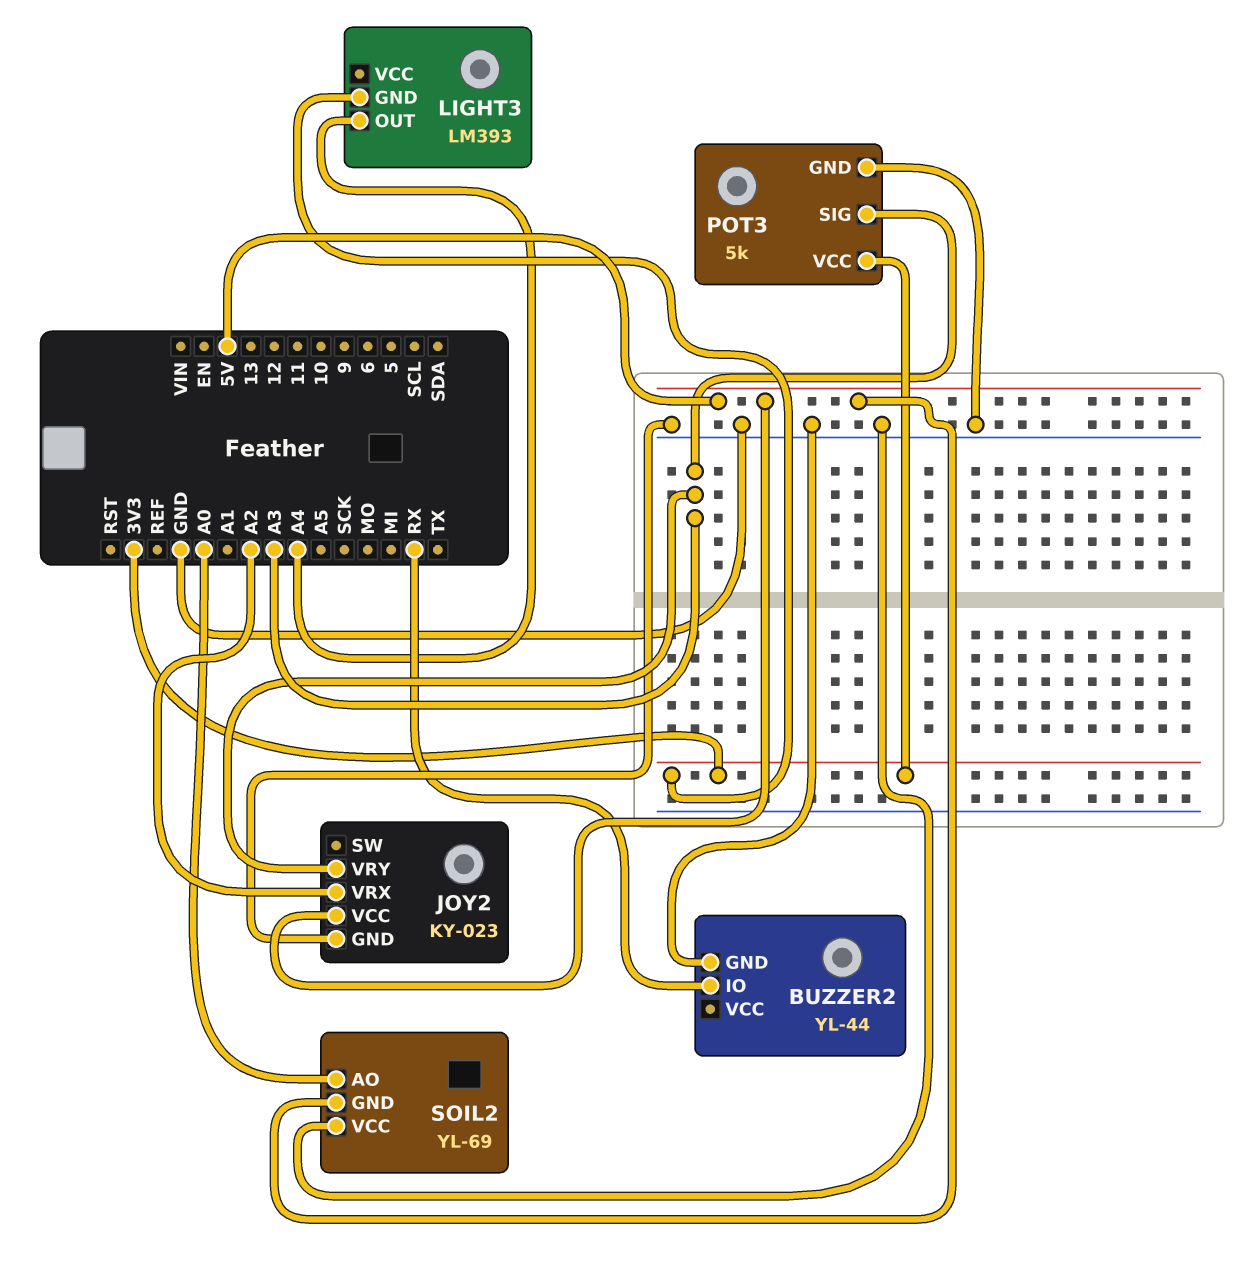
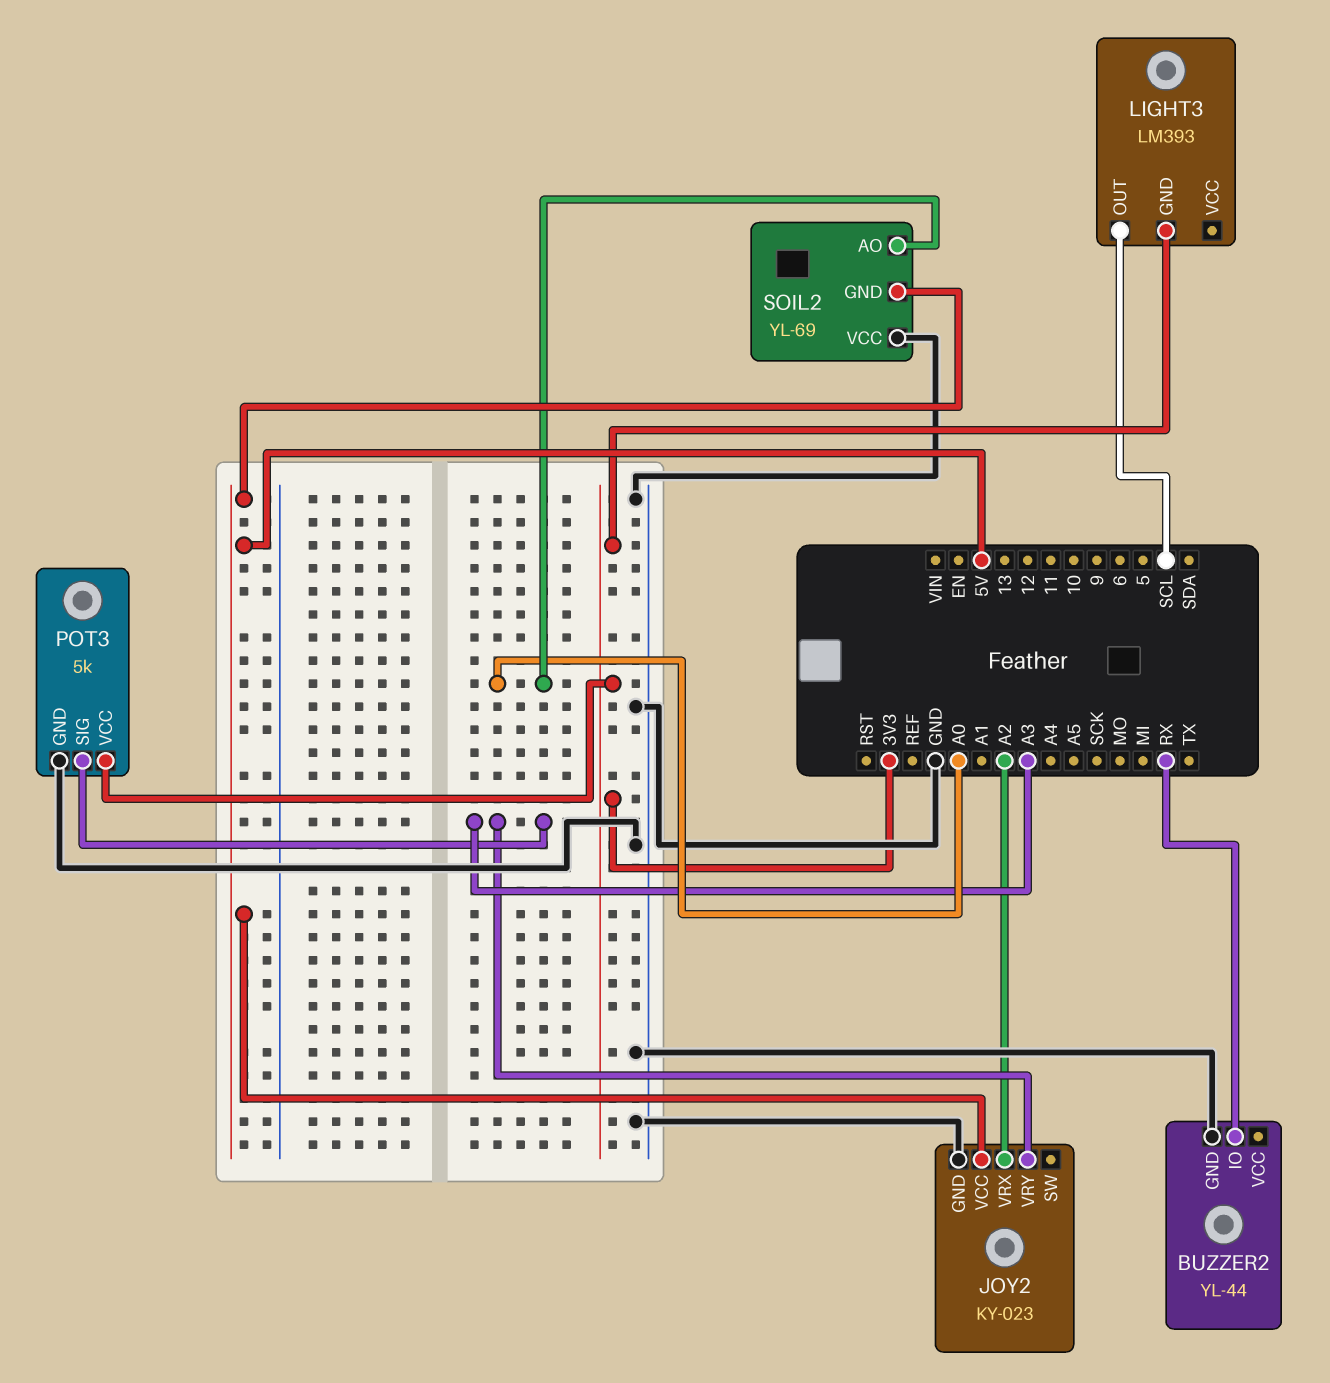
LIGHT3 pin OUT: A4 -> SCL

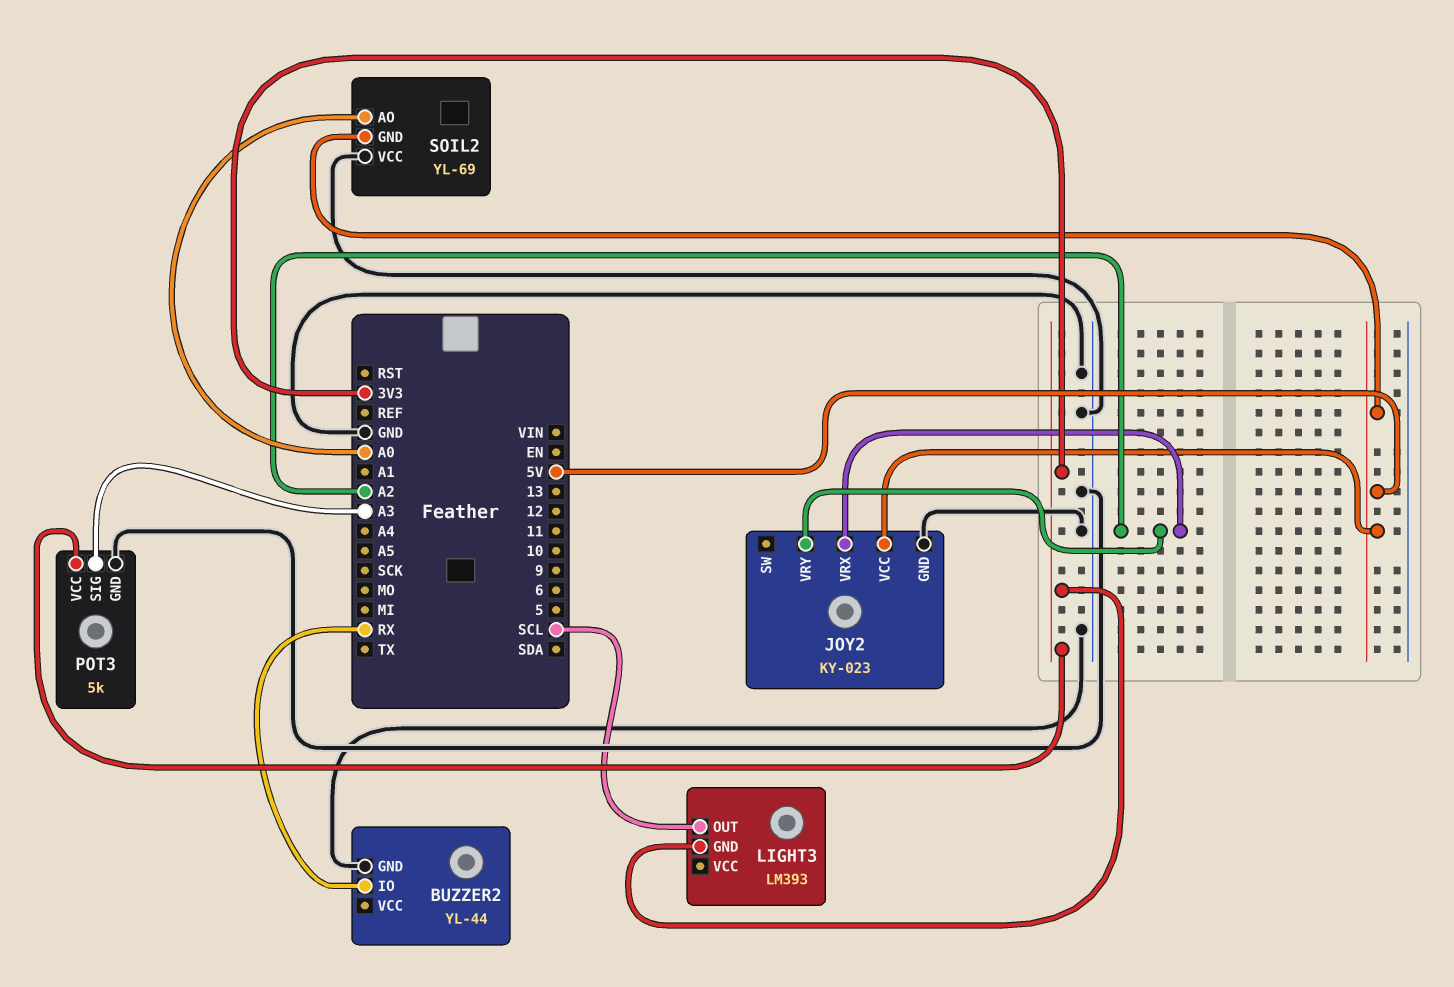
JOY2 pin VRY: A3 -> A2

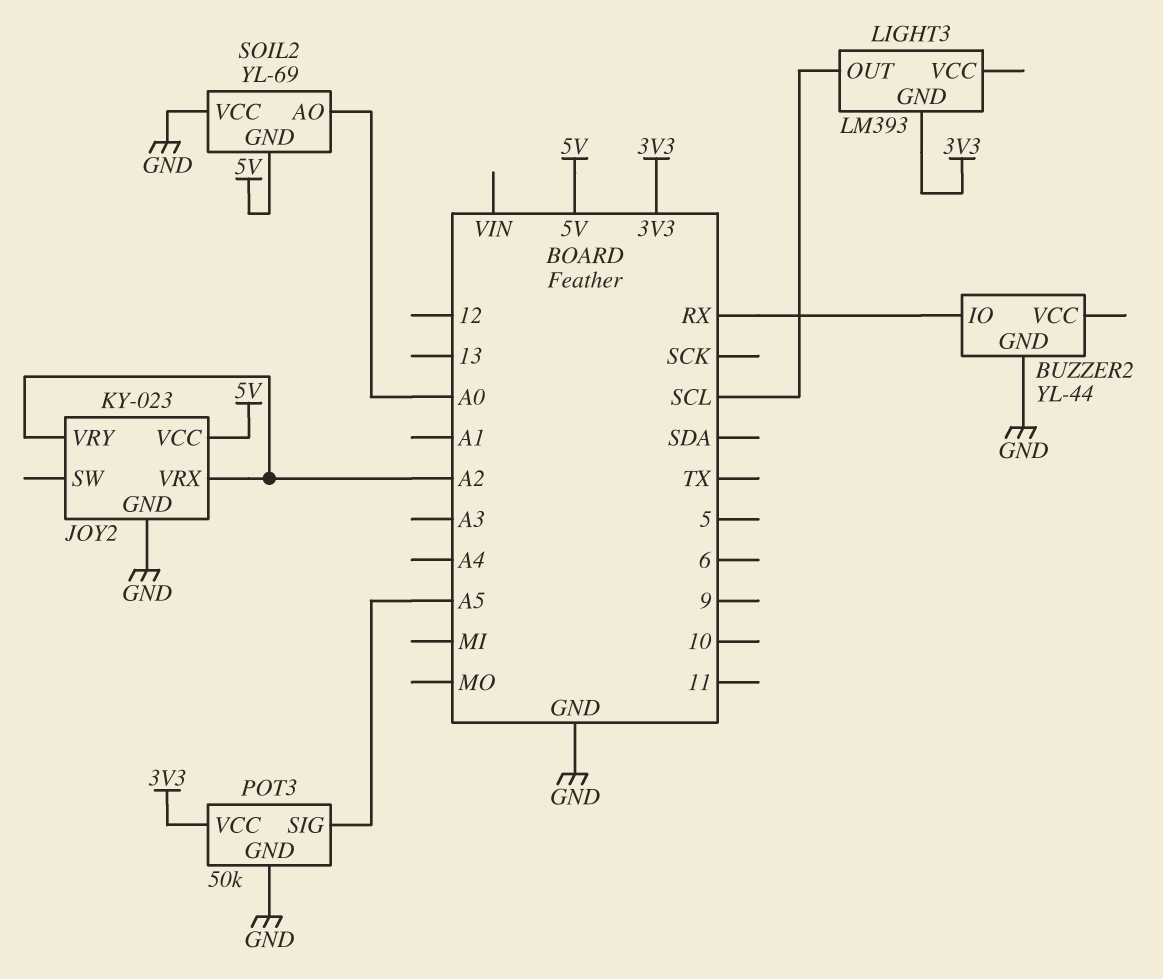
POT3: 5k -> 50k
POT3 pin SIG: A3 -> A5

